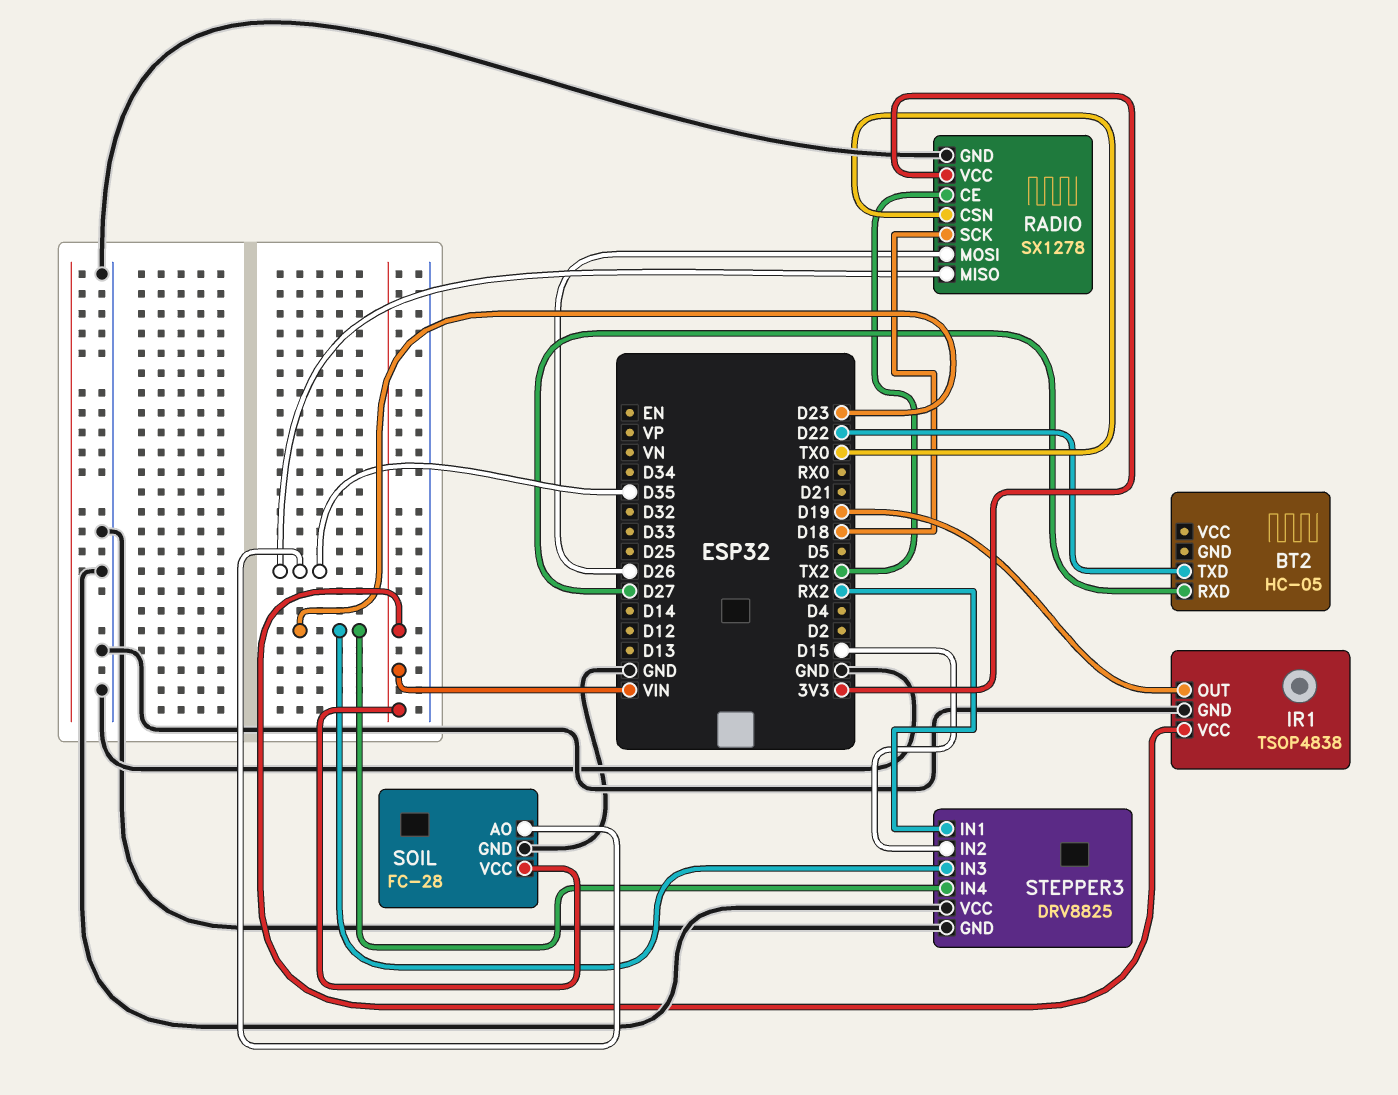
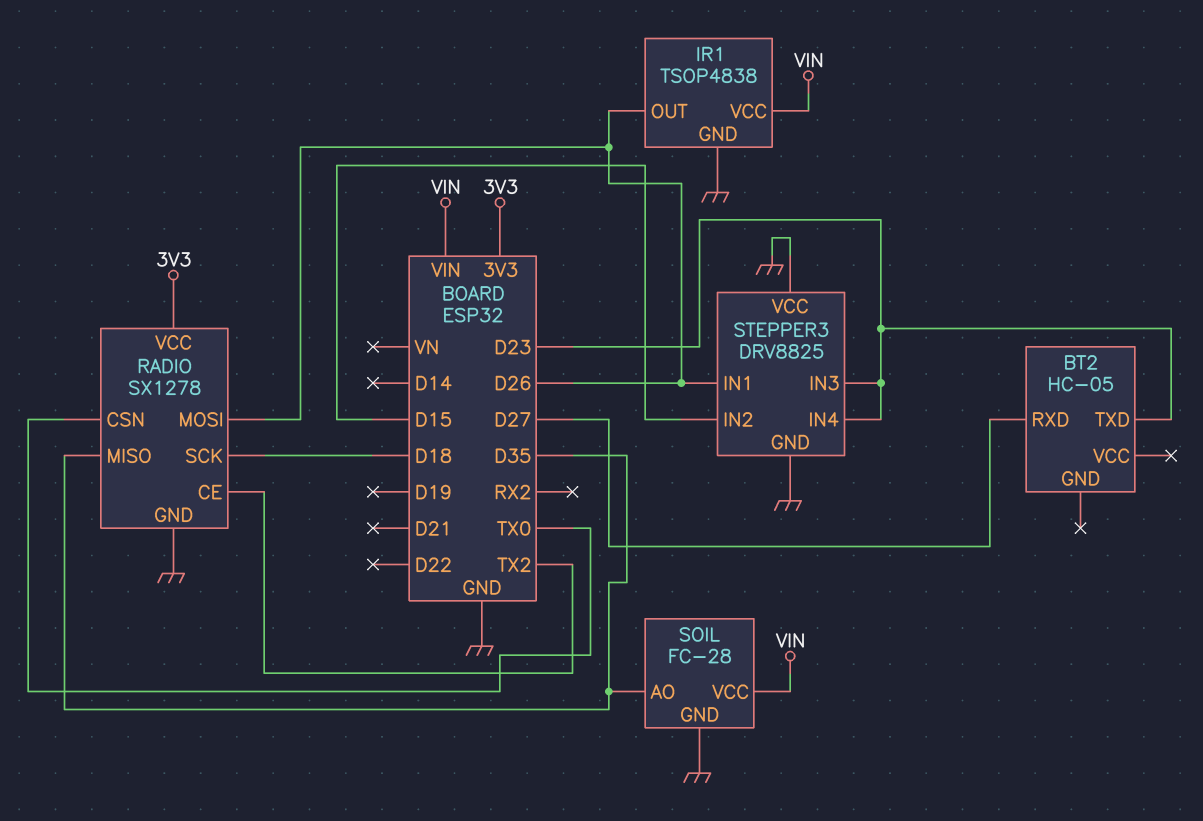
BT2 pin TXD: D22 -> D23
IR1 pin OUT: D19 -> D26
STEPPER3 pin IN1: RX2 -> D26

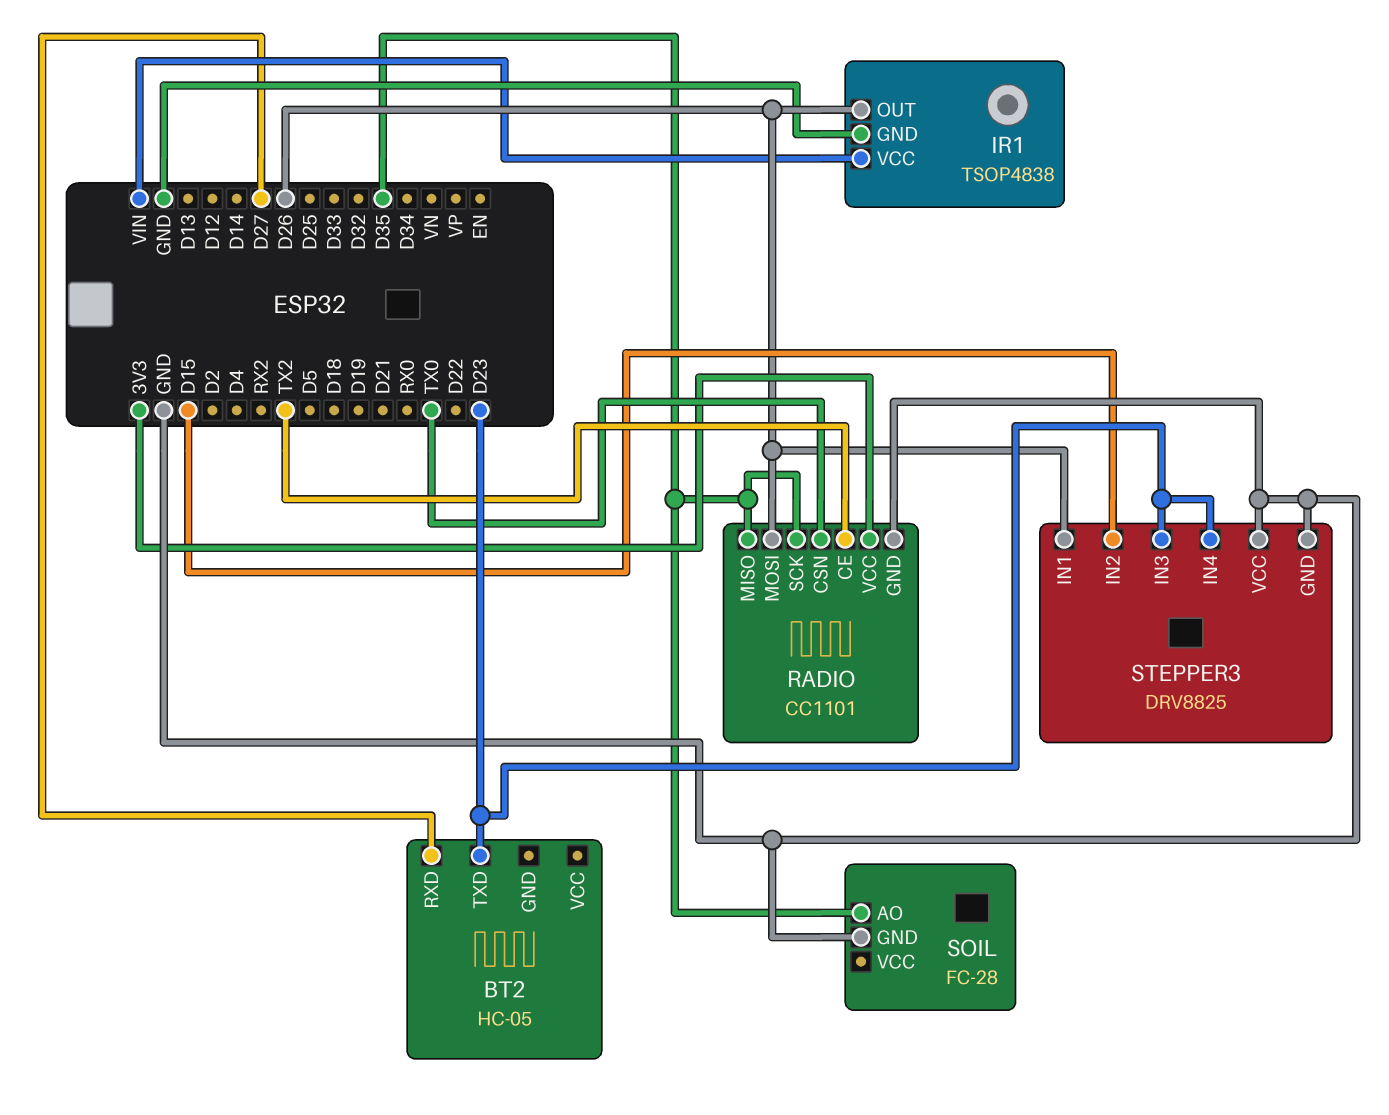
RADIO: SX1278 -> CC1101
RADIO pin SCK: D18 -> D35
SOIL pin VCC: VIN -> none

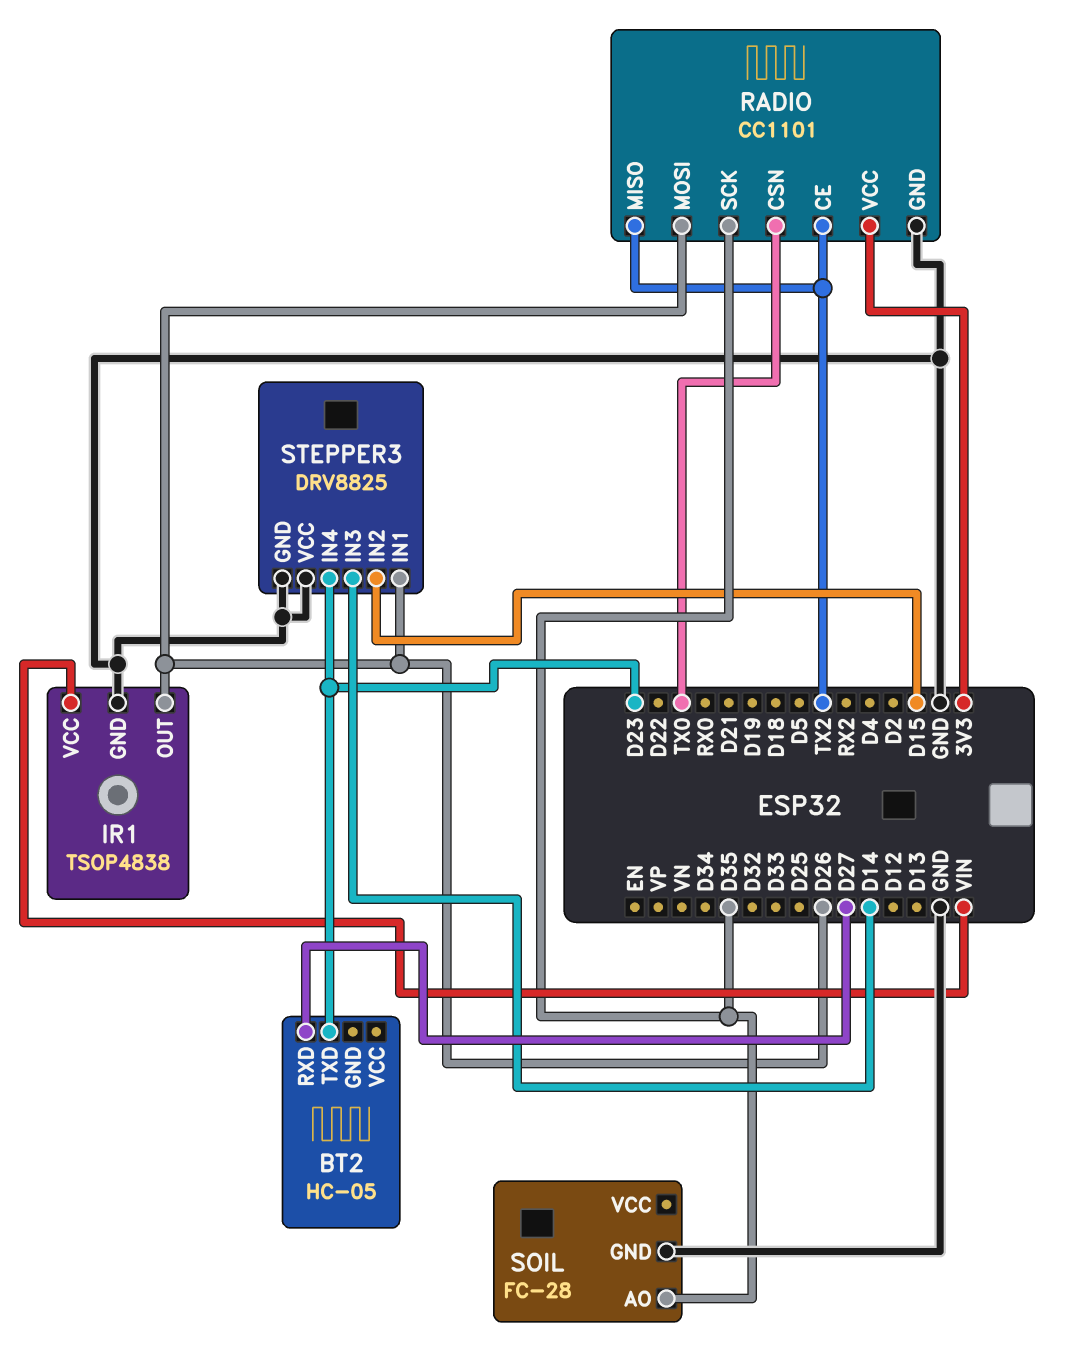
RADIO pin MISO: D35 -> TX2
STEPPER3 pin IN3: D23 -> D14

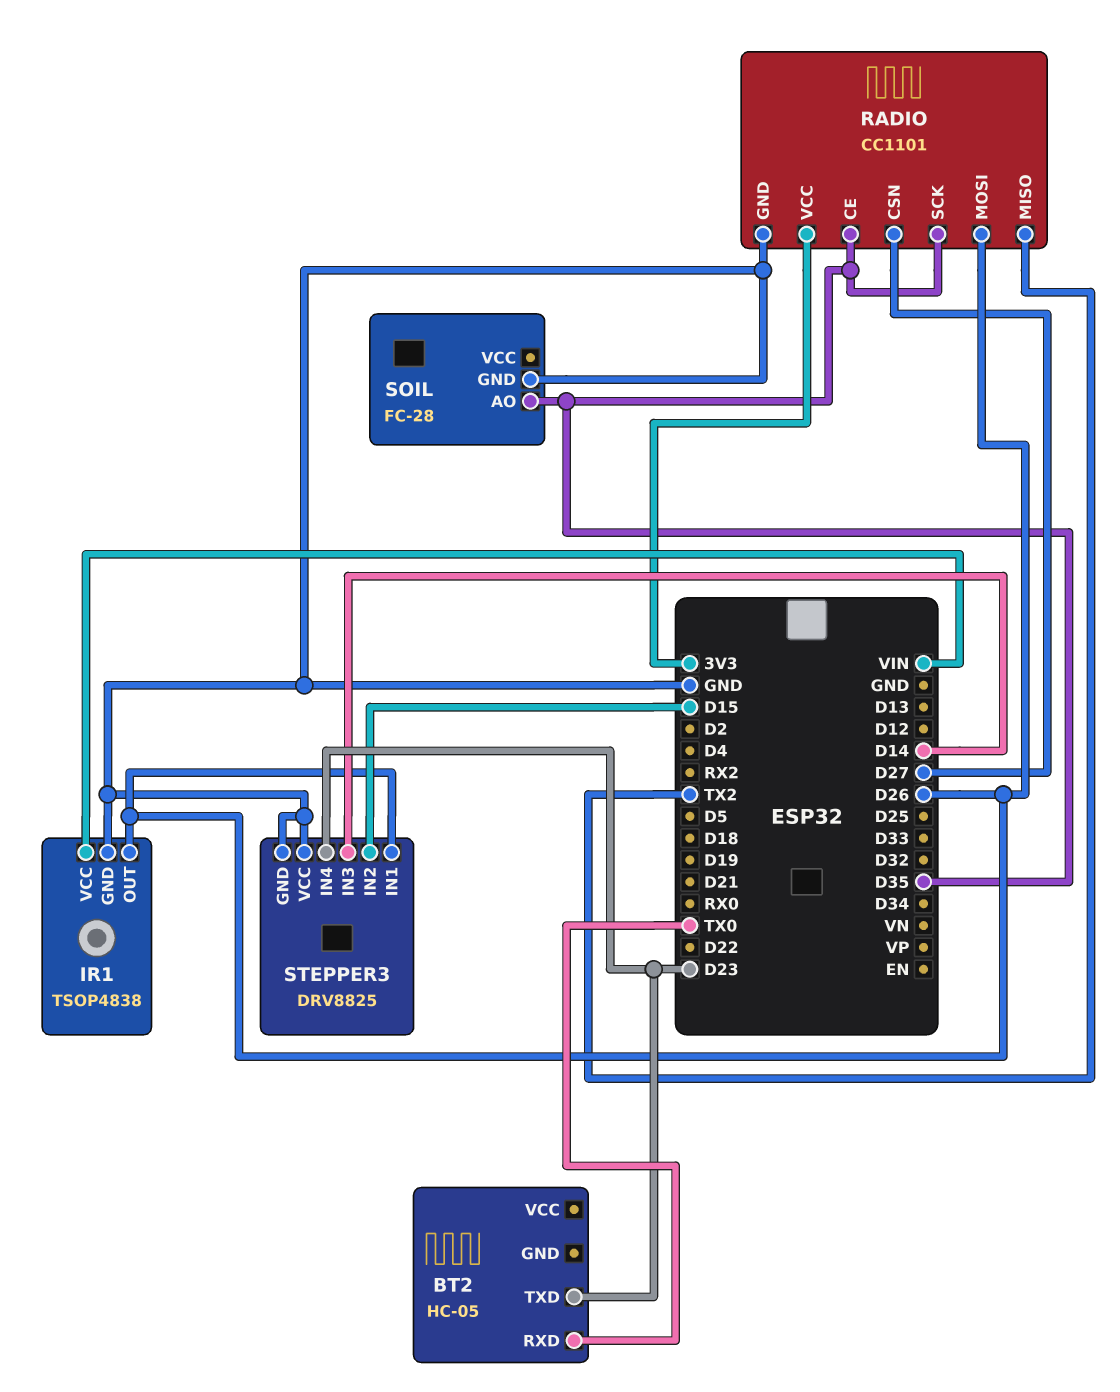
BT2 pin RXD: D27 -> TX0
RADIO pin CE: TX2 -> D35
RADIO pin CSN: TX0 -> D27

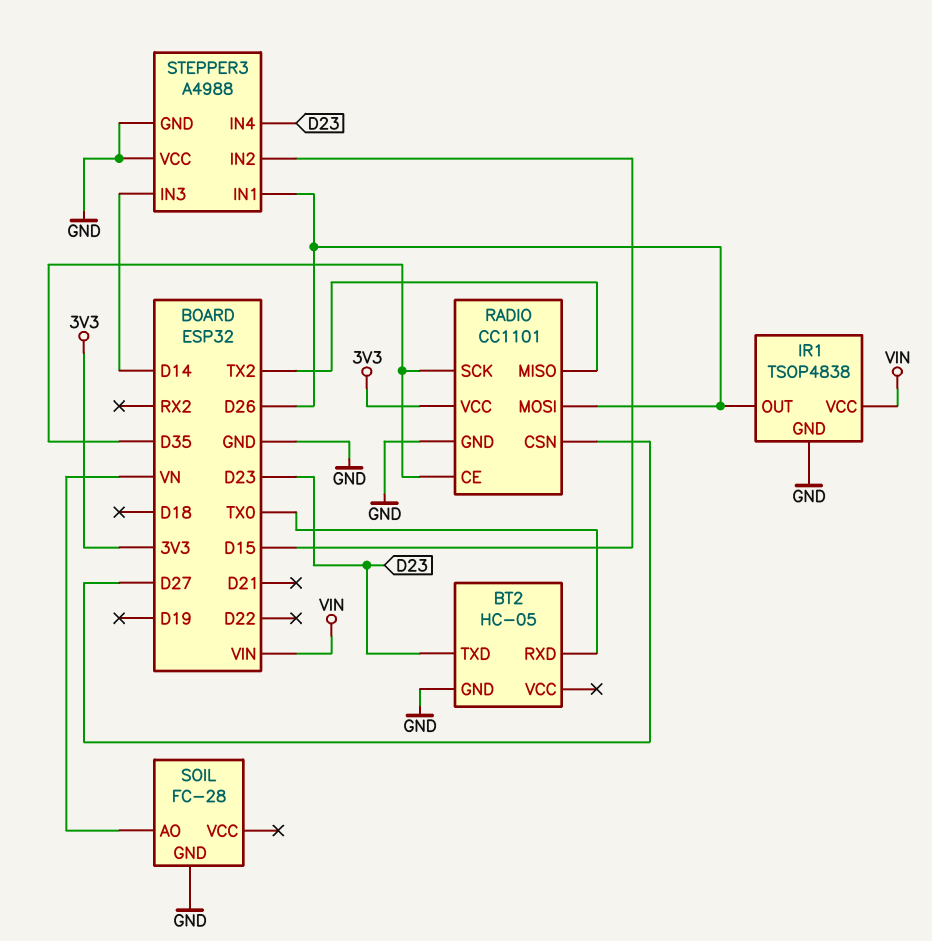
BT2 pin GND: none -> GND
SOIL pin AO: D35 -> VN
STEPPER3: DRV8825 -> A4988

